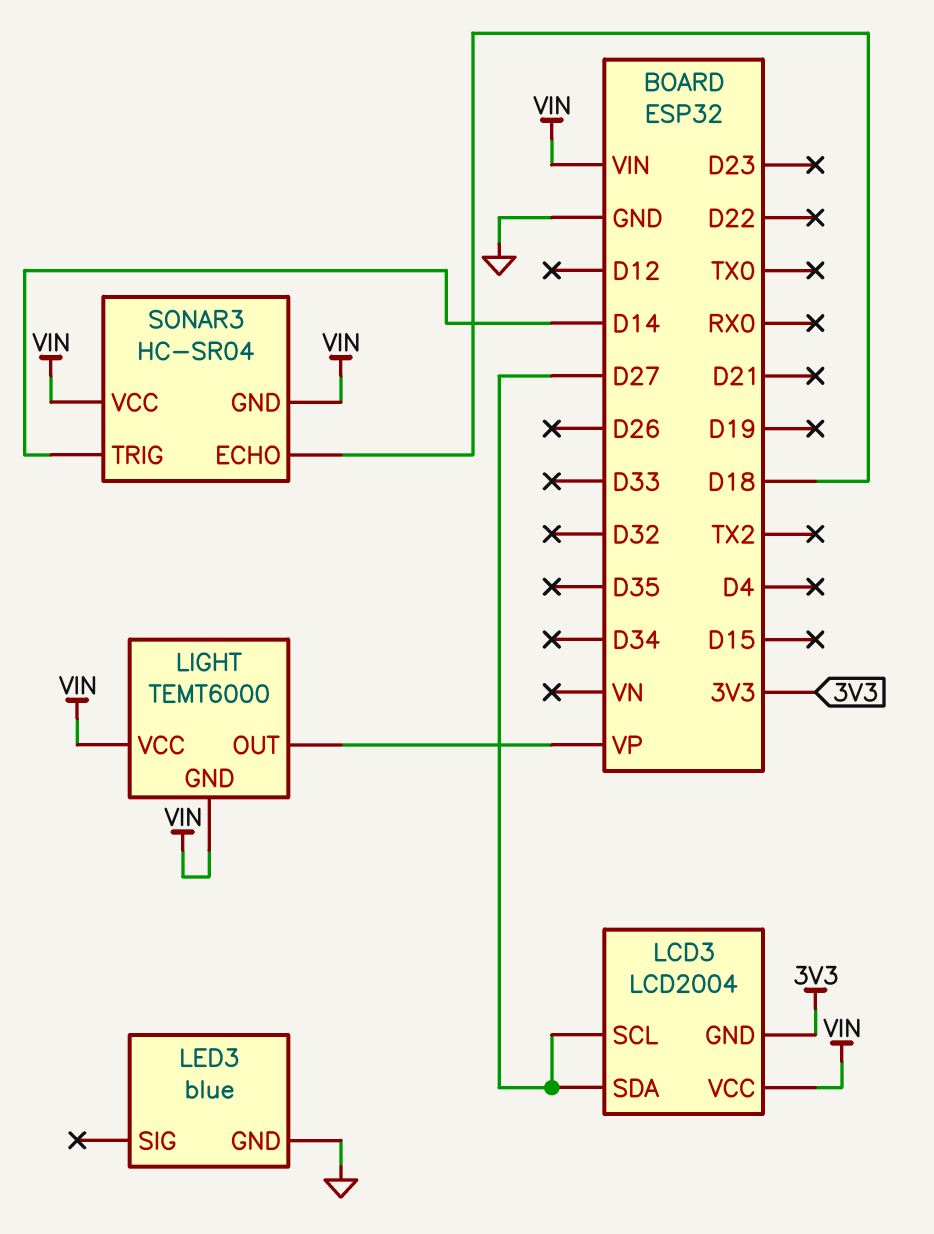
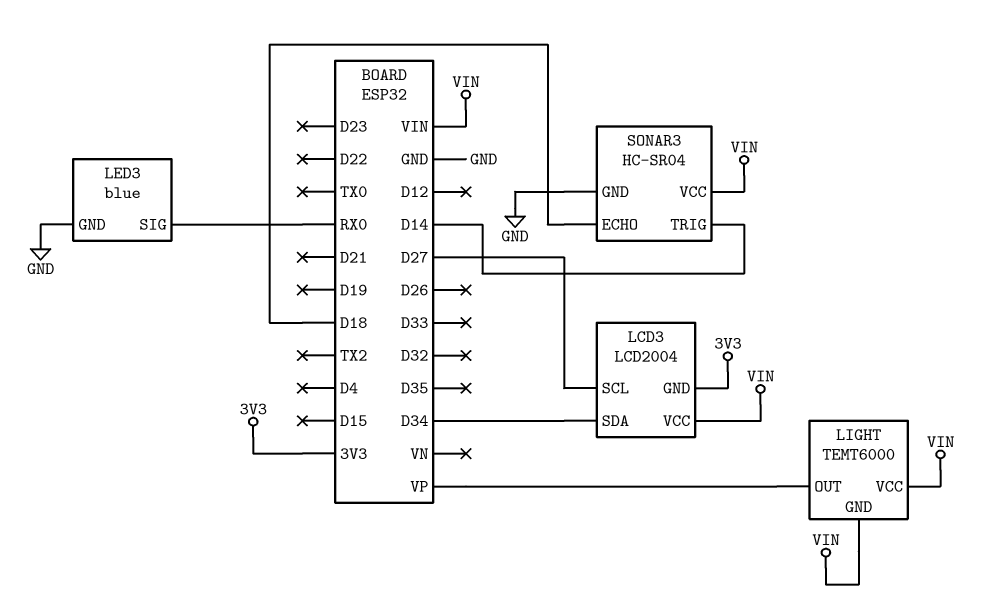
LCD3 pin SDA: D27 -> D34
LED3 pin SIG: none -> RX0
SONAR3 pin GND: VIN -> GND

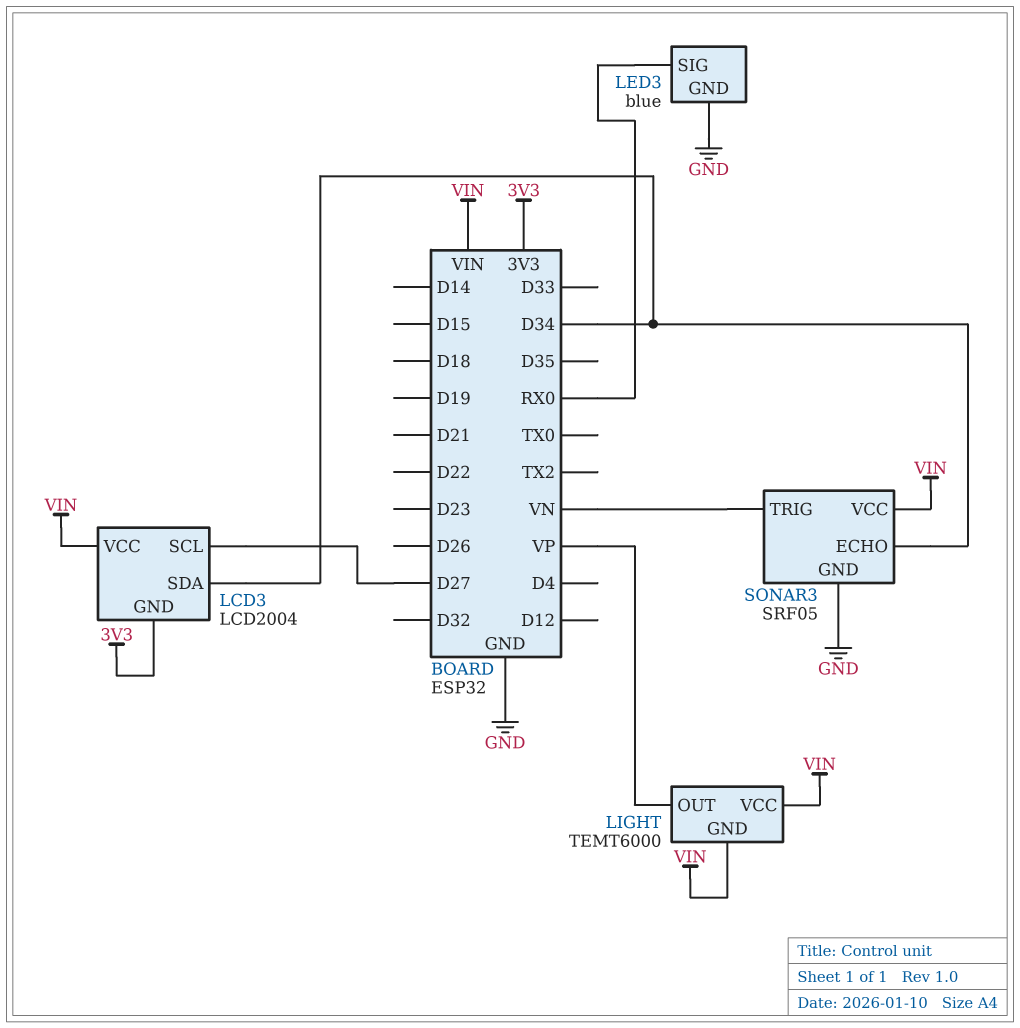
SONAR3: HC-SR04 -> SRF05
SONAR3 pin ECHO: D18 -> D34
SONAR3 pin TRIG: D14 -> VN

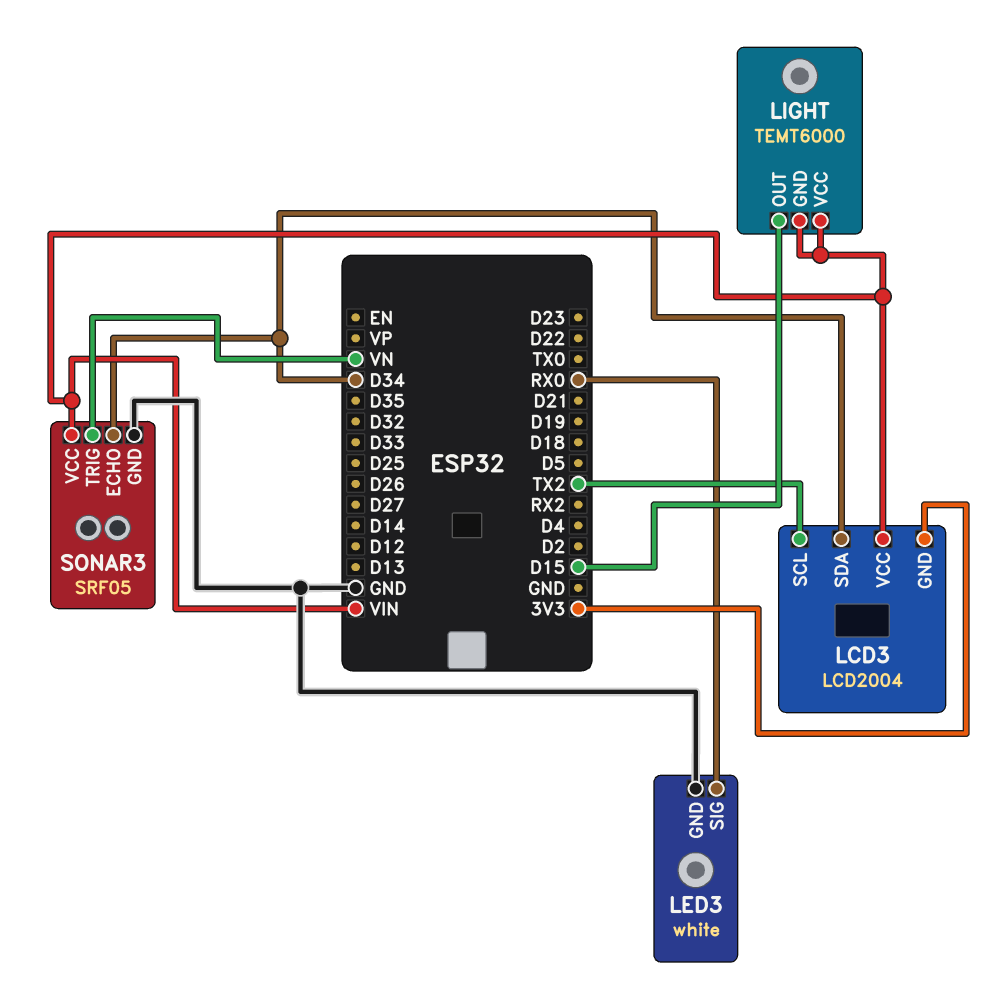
LCD3 pin SCL: D27 -> TX2
LED3: blue -> white
LIGHT pin OUT: VP -> D15

